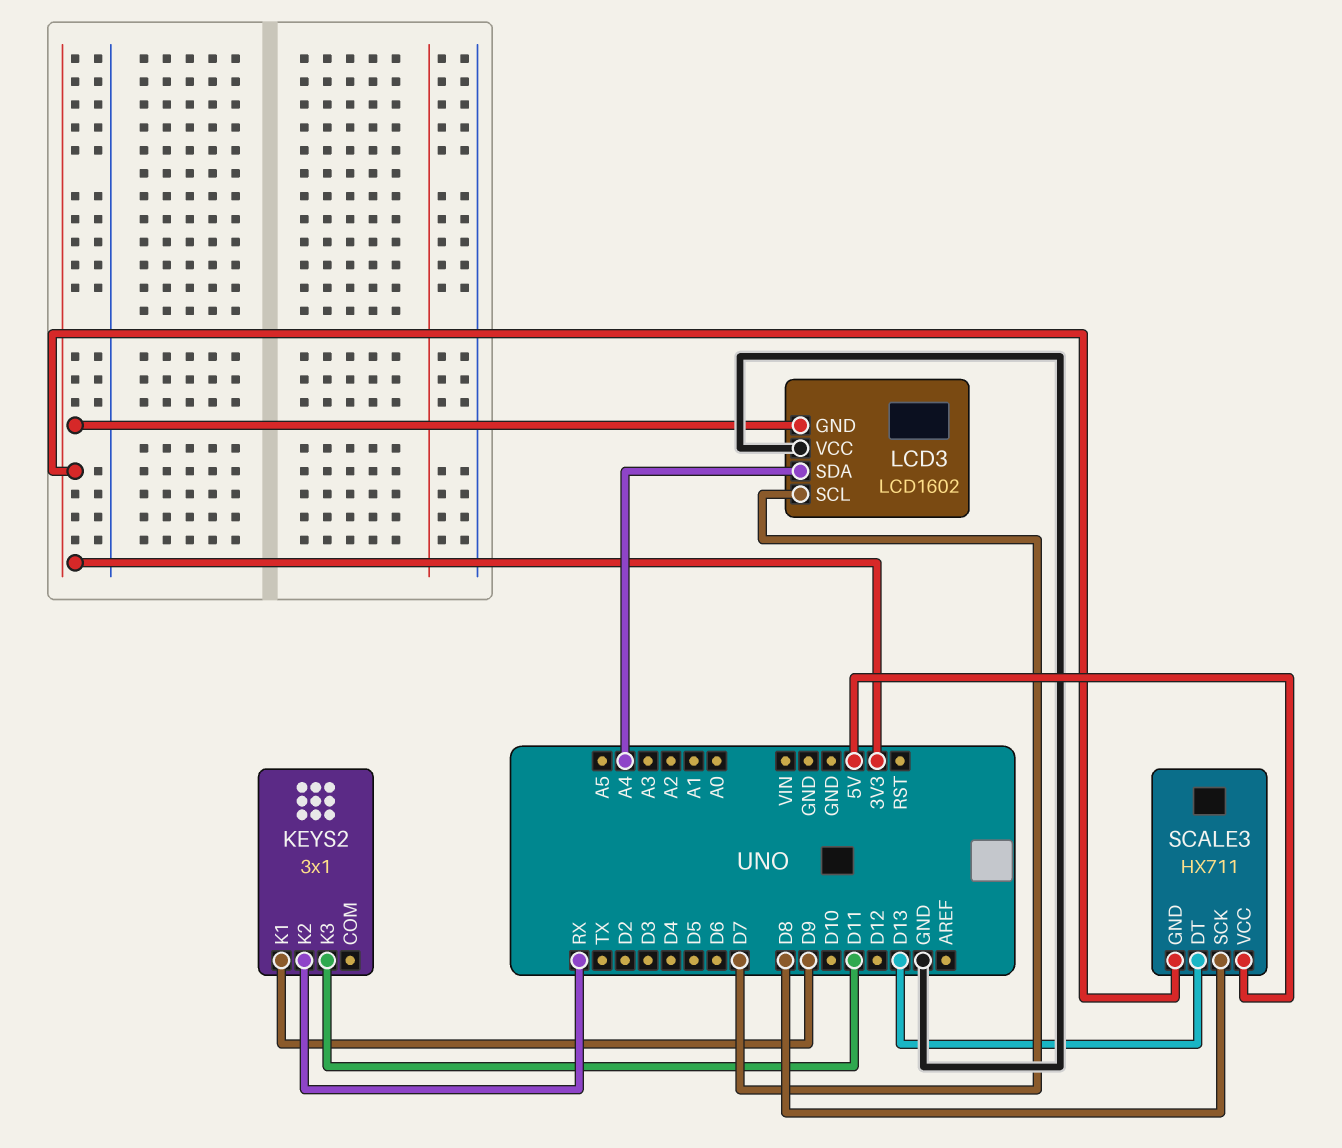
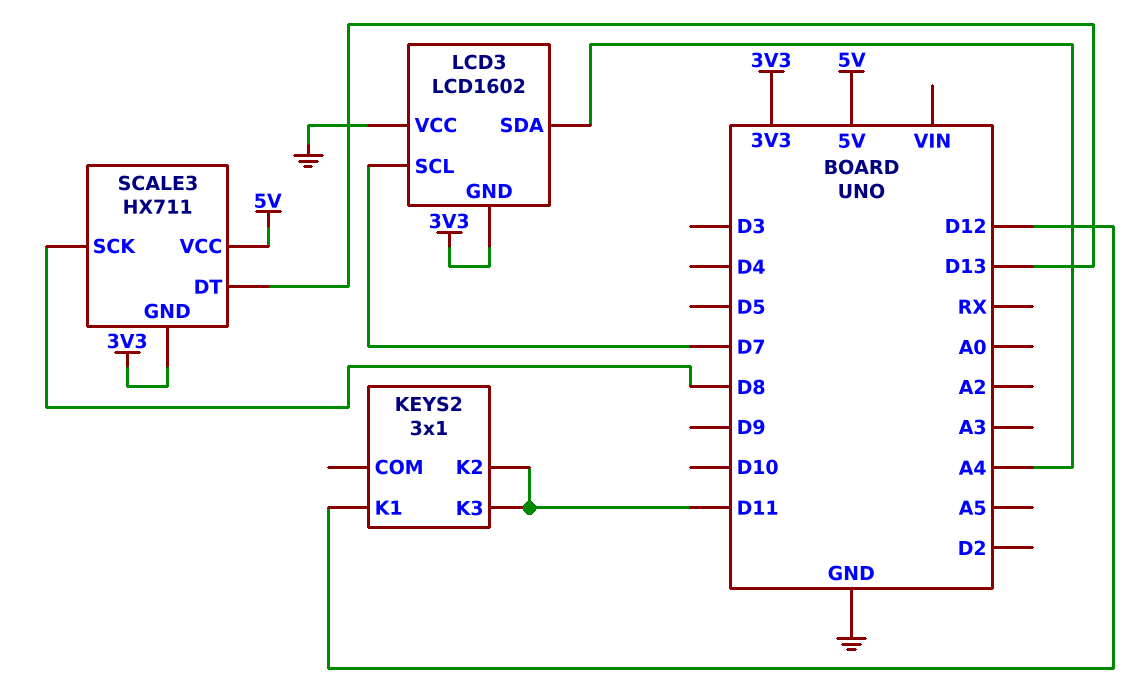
KEYS2 pin K1: D9 -> D12
KEYS2 pin K2: RX -> D11

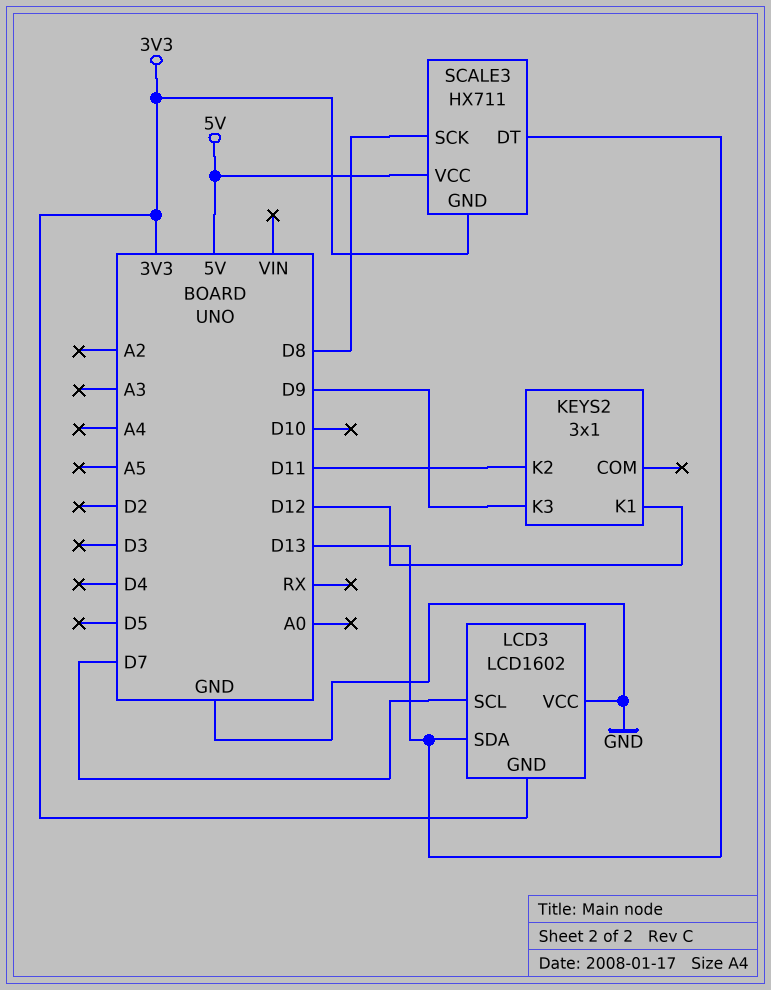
KEYS2 pin K3: D11 -> D9
LCD3 pin SDA: A4 -> D13

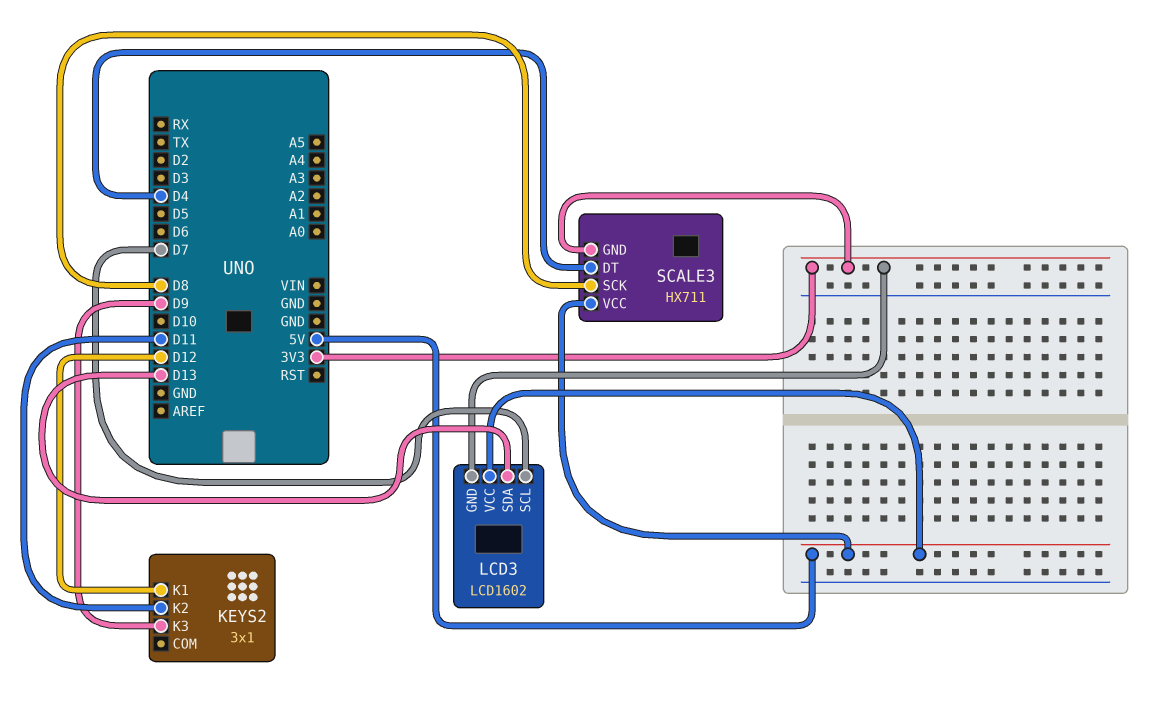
LCD3 pin VCC: GND -> 5V
SCALE3 pin DT: D13 -> D4

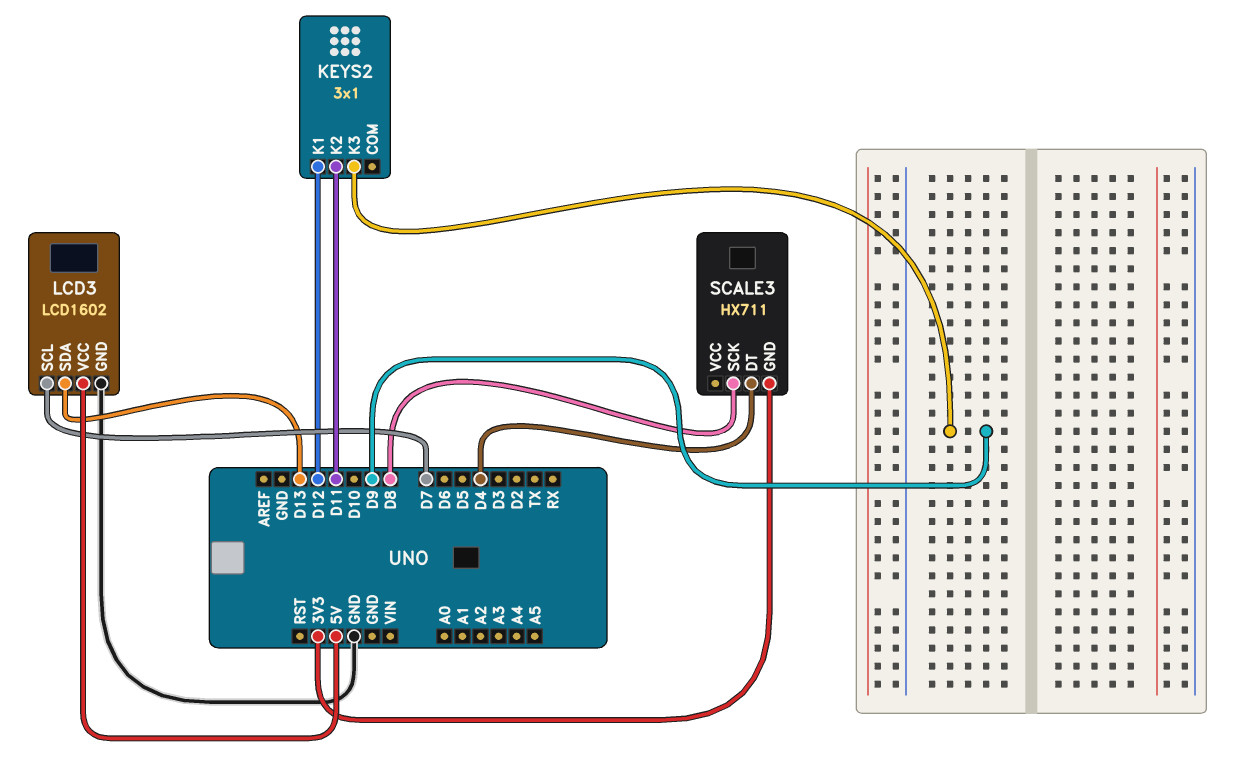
LCD3 pin GND: 3V3 -> GND
SCALE3 pin VCC: 5V -> none

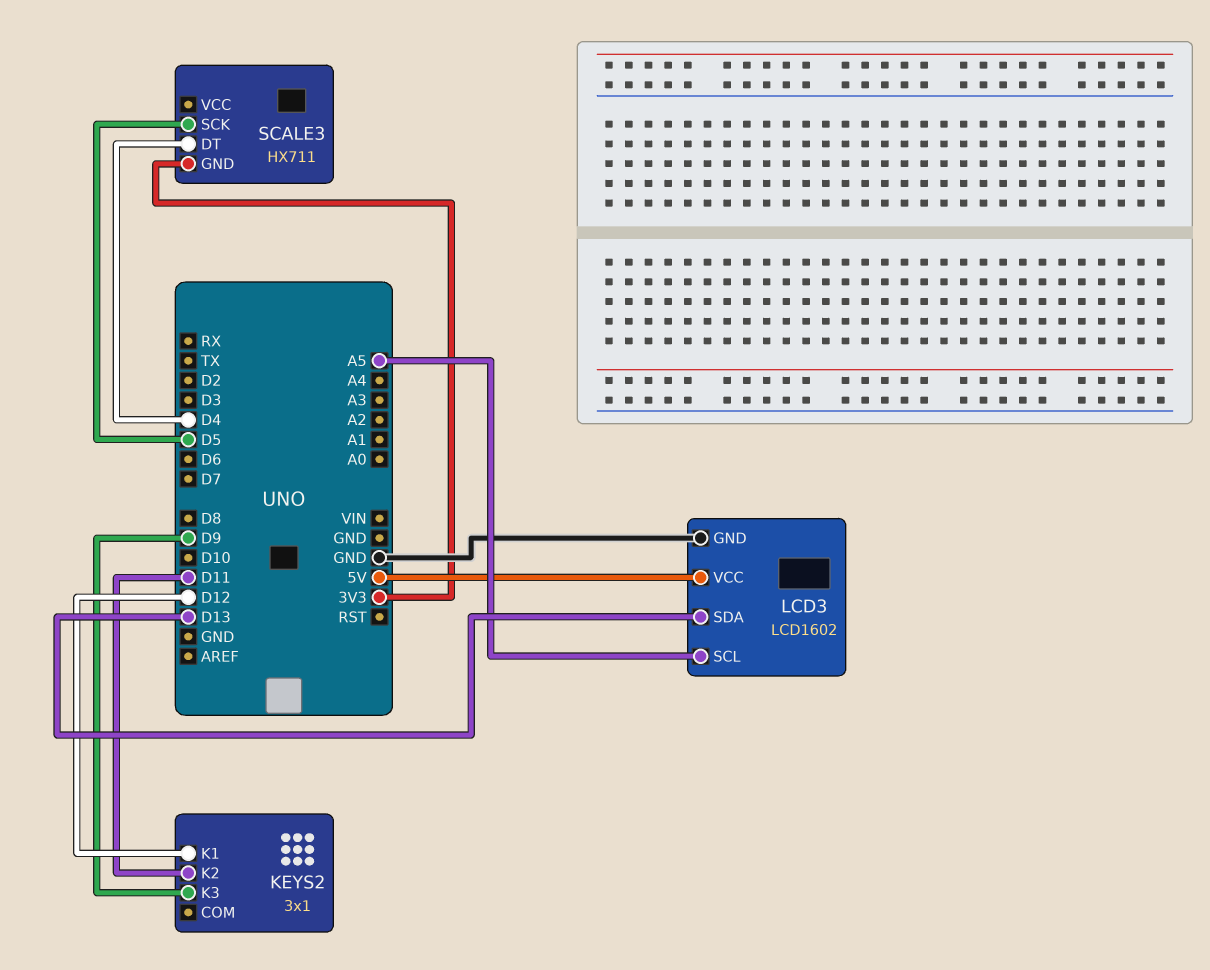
LCD3 pin SCL: D7 -> A5
SCALE3 pin SCK: D8 -> D5

